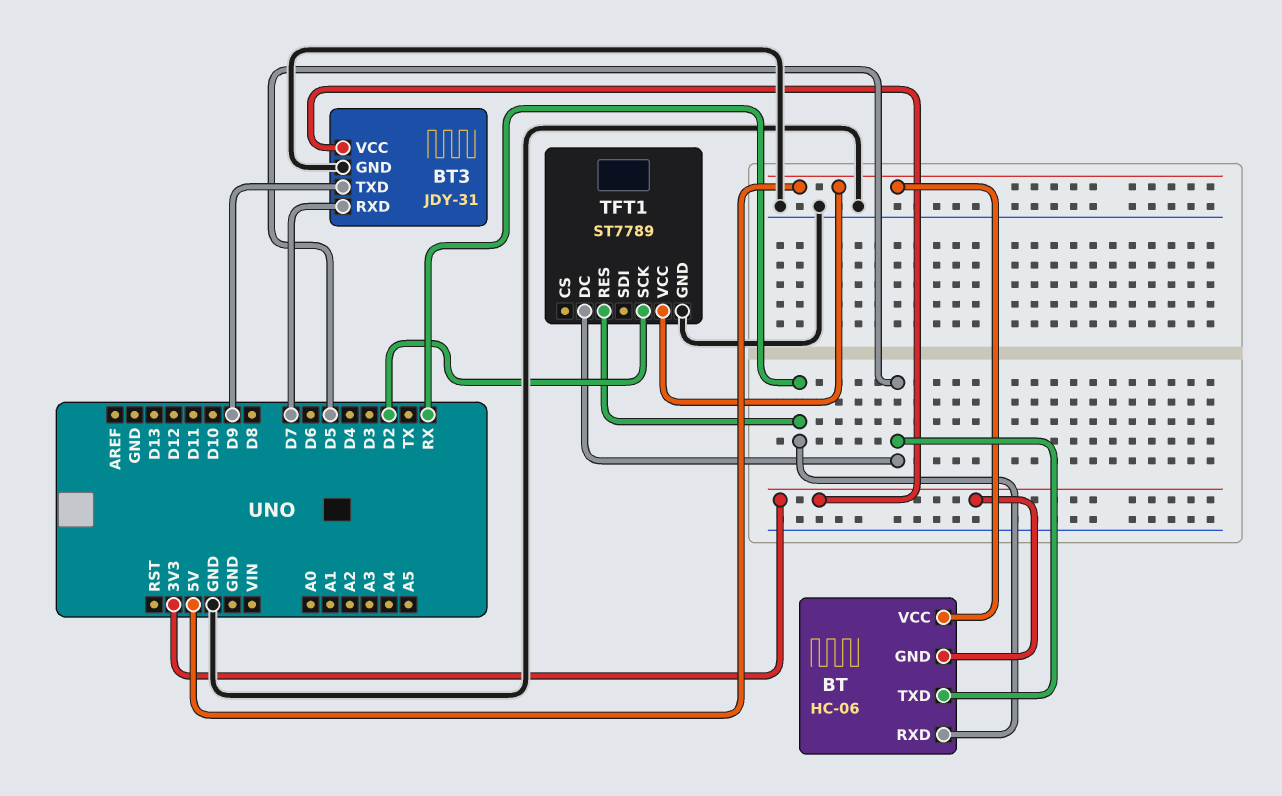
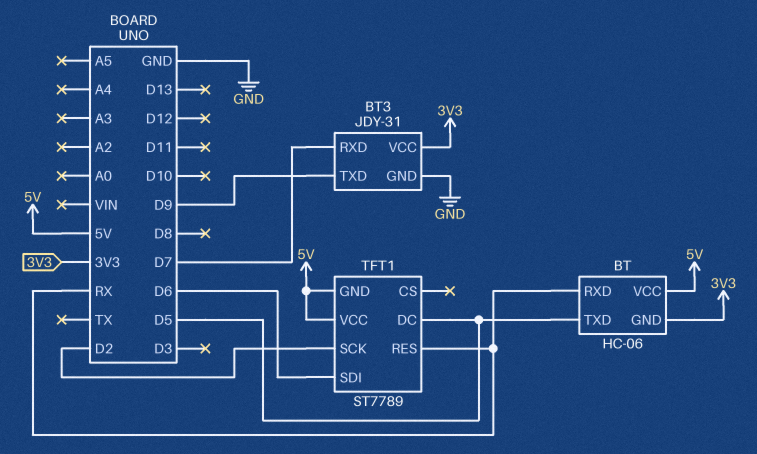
TFT1 pin GND: GND -> 5V
TFT1 pin SDI: none -> D6

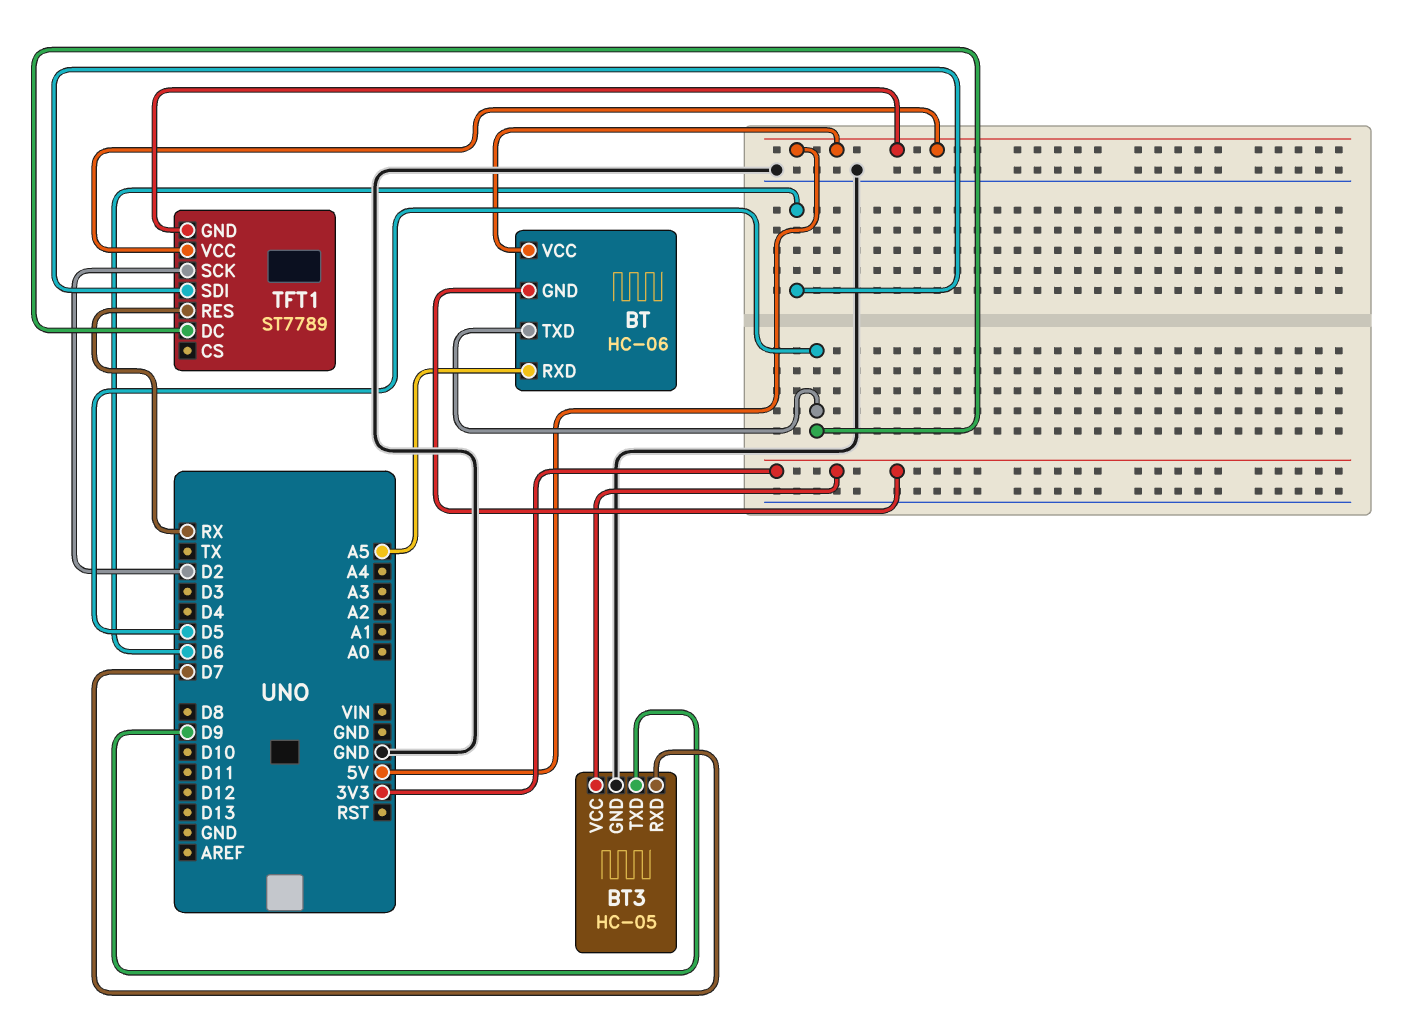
BT pin RXD: RX -> A5
BT3: JDY-31 -> HC-05

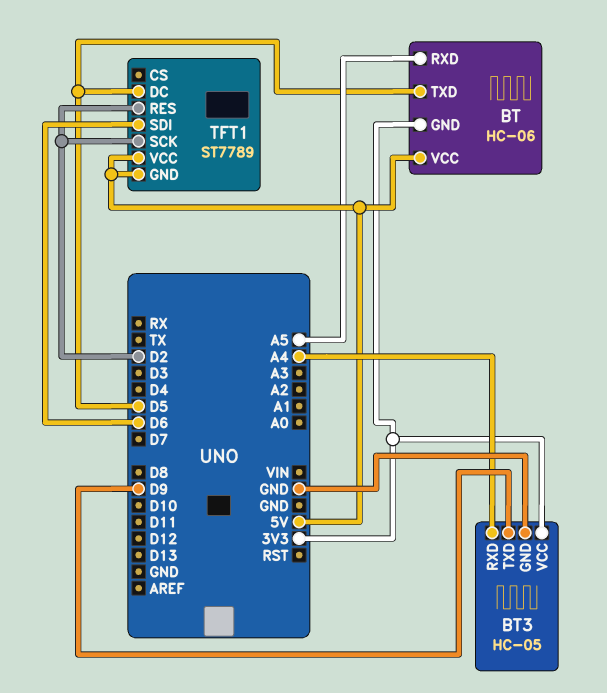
BT3 pin RXD: D7 -> A4
TFT1 pin RES: RX -> D2

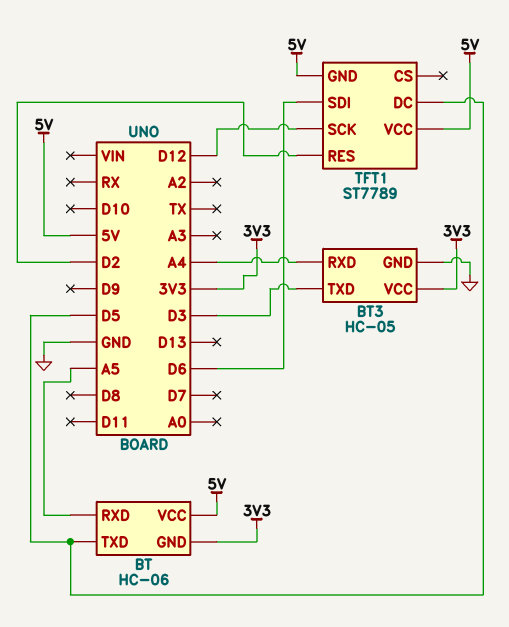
BT3 pin TXD: D9 -> D3
TFT1 pin SCK: D2 -> D12

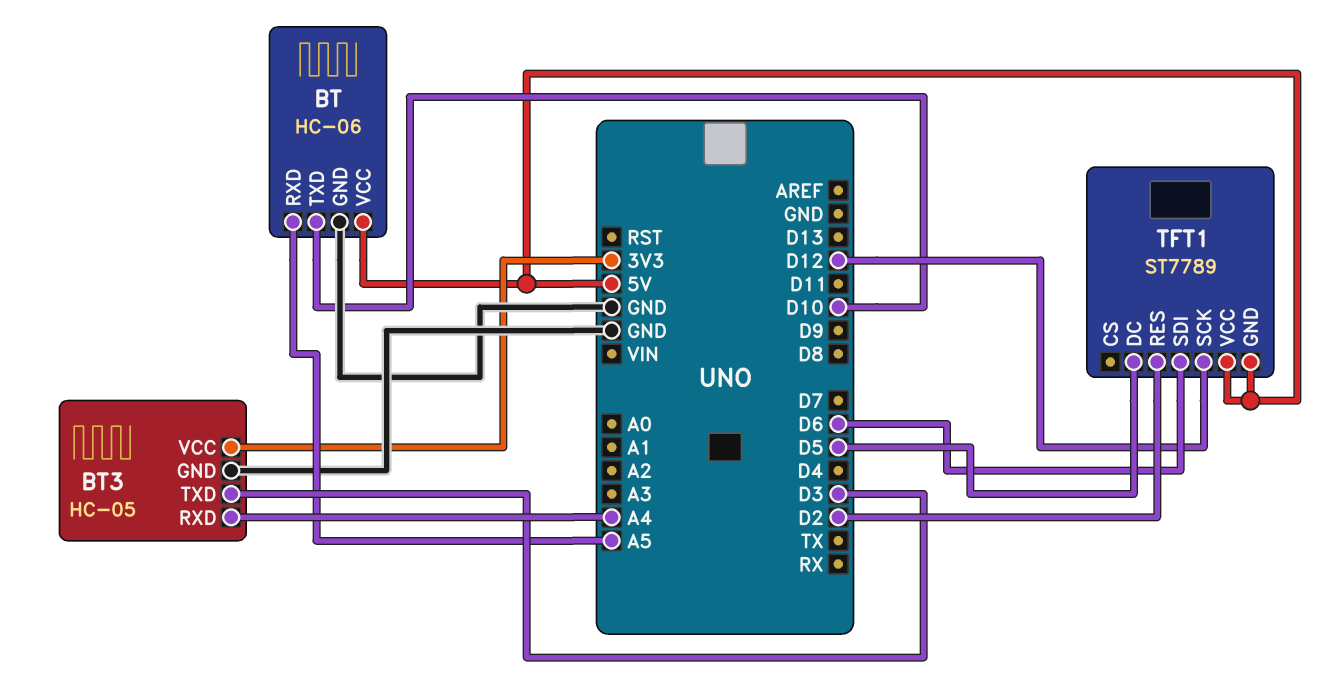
BT pin GND: 3V3 -> GND
BT pin TXD: D5 -> D10

